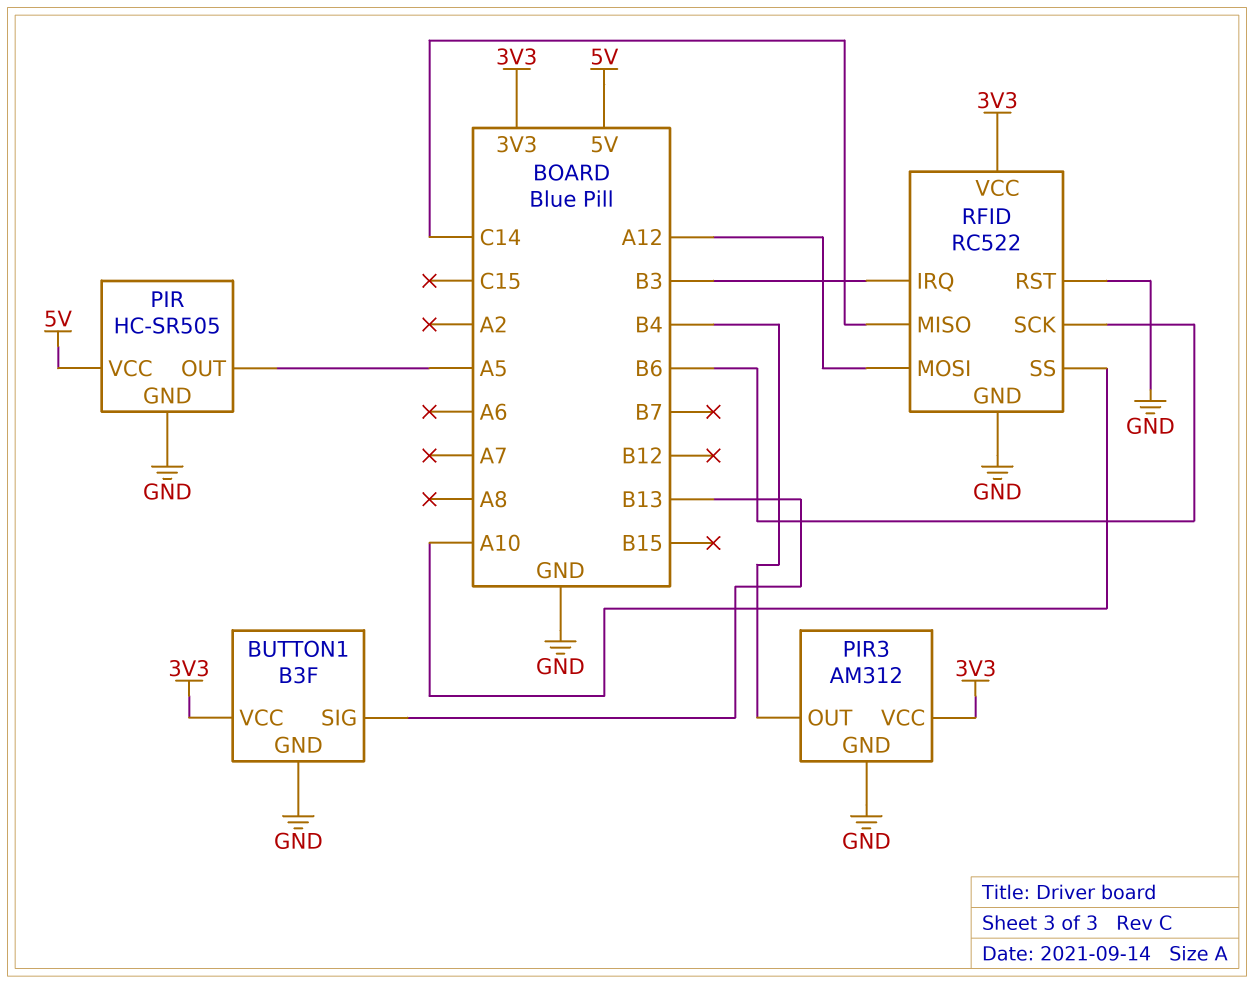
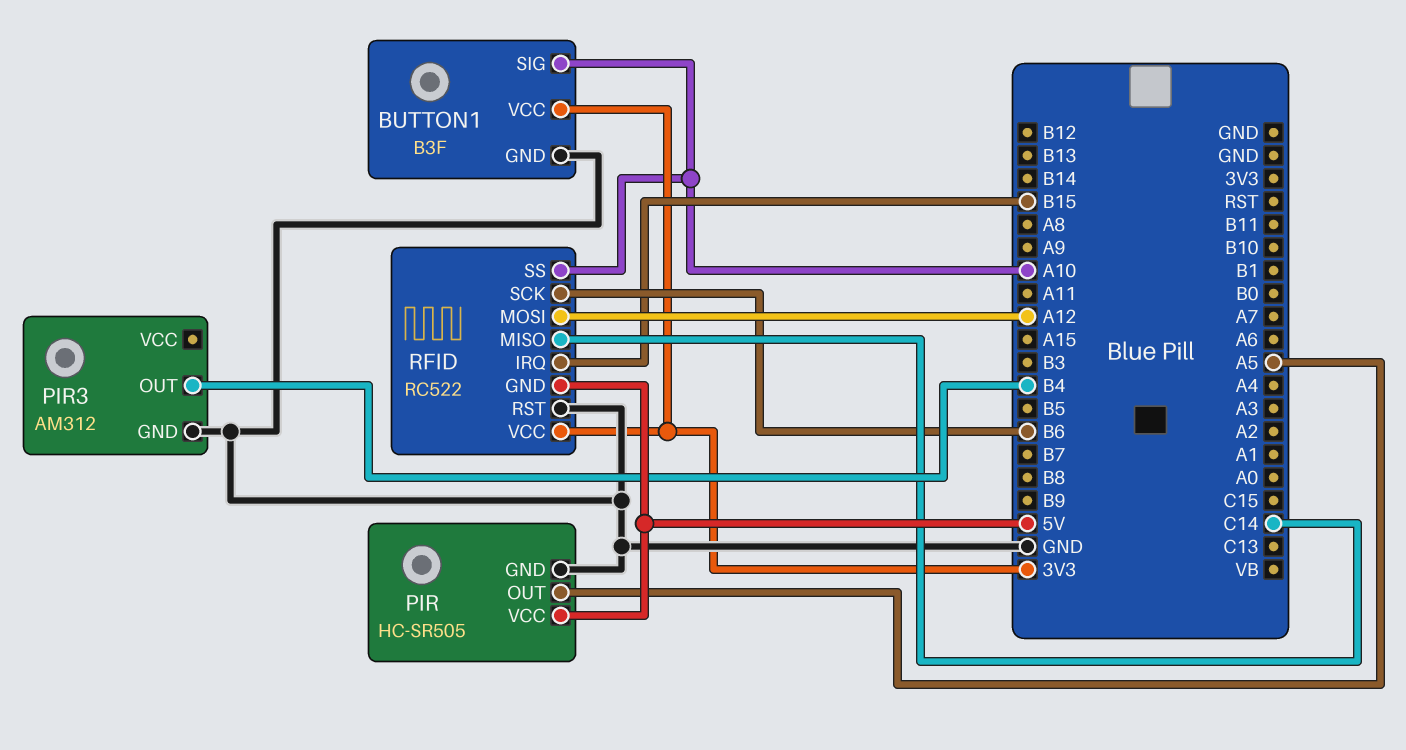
BUTTON1 pin SIG: B13 -> A10
PIR3 pin VCC: 3V3 -> none
RFID pin GND: GND -> 5V
RFID pin IRQ: B3 -> B15

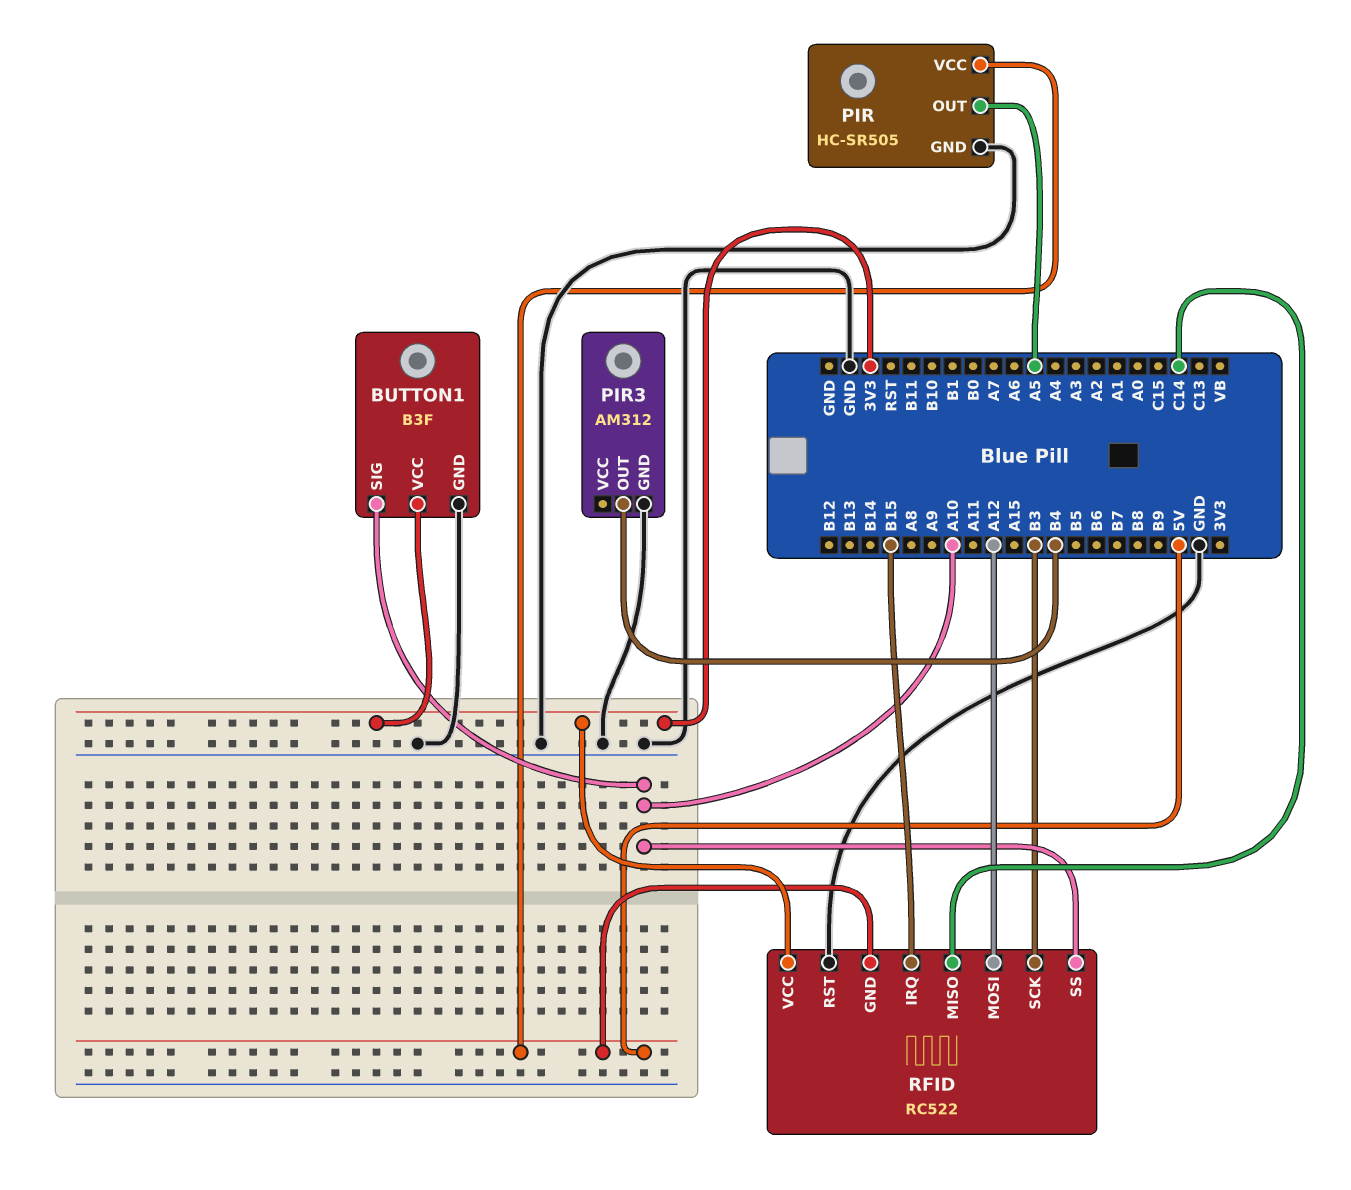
RFID pin SCK: B6 -> B3

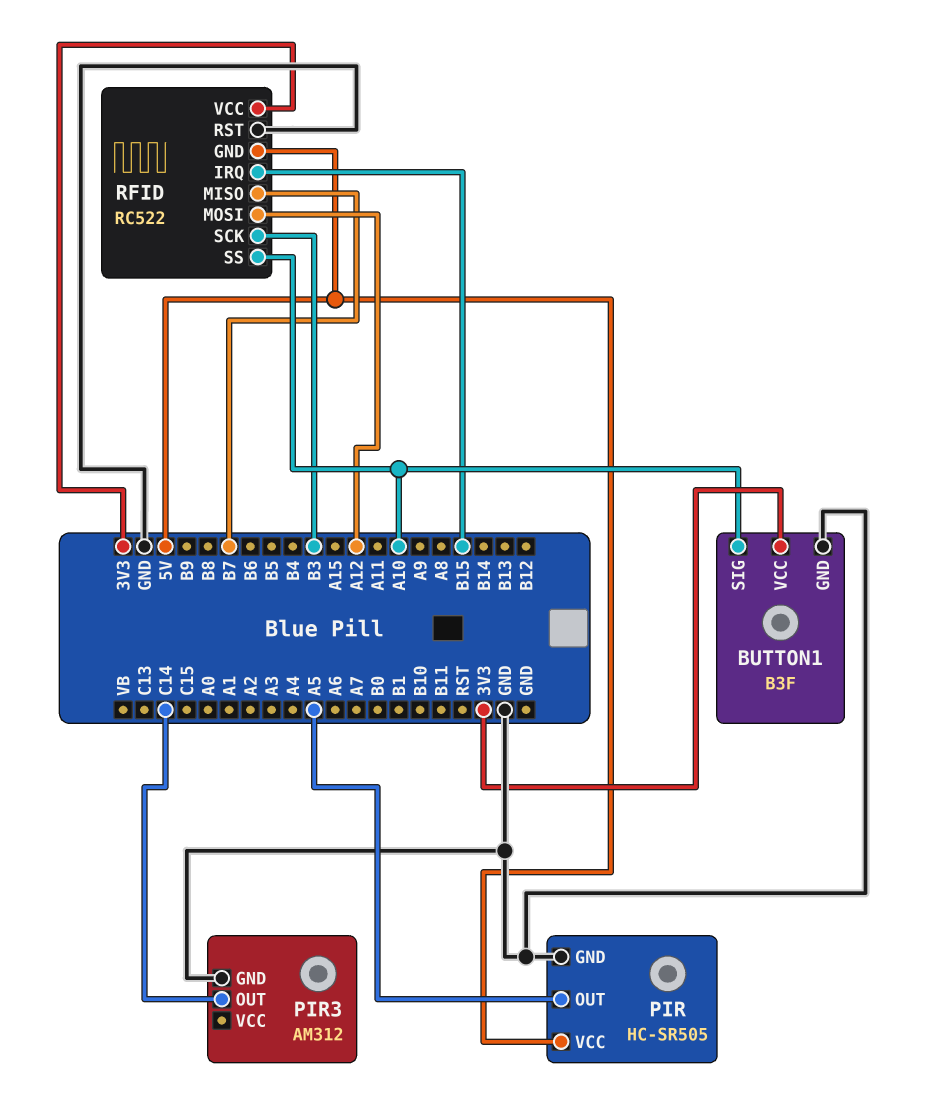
PIR3 pin OUT: B4 -> C14
RFID pin MISO: C14 -> B7

